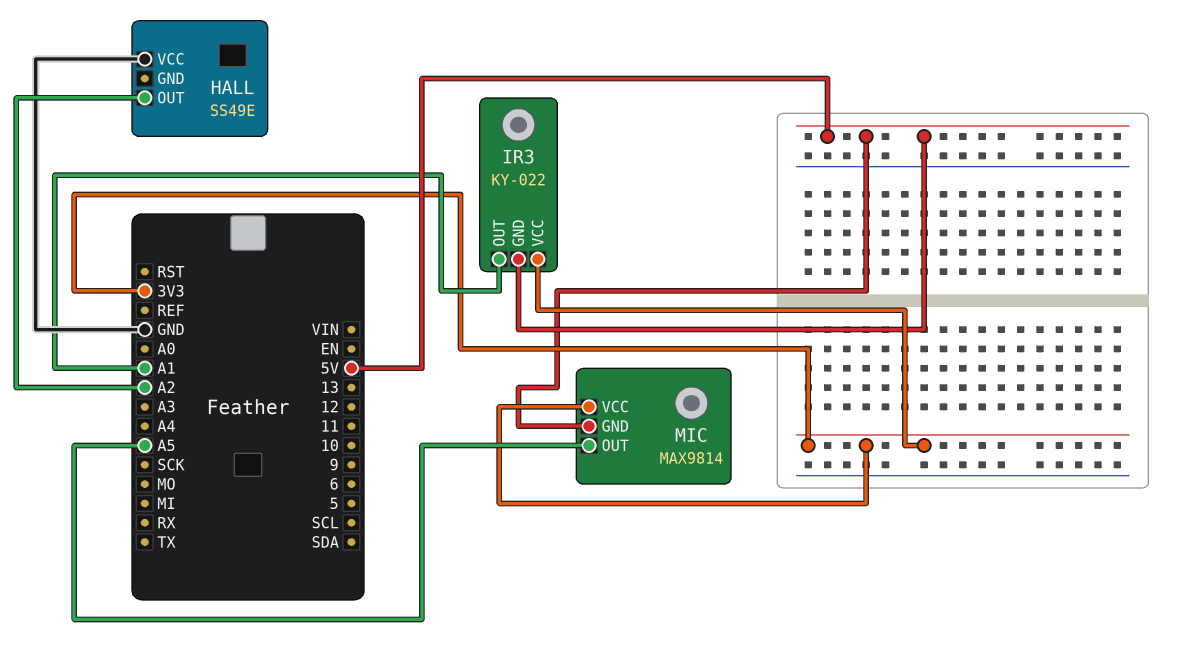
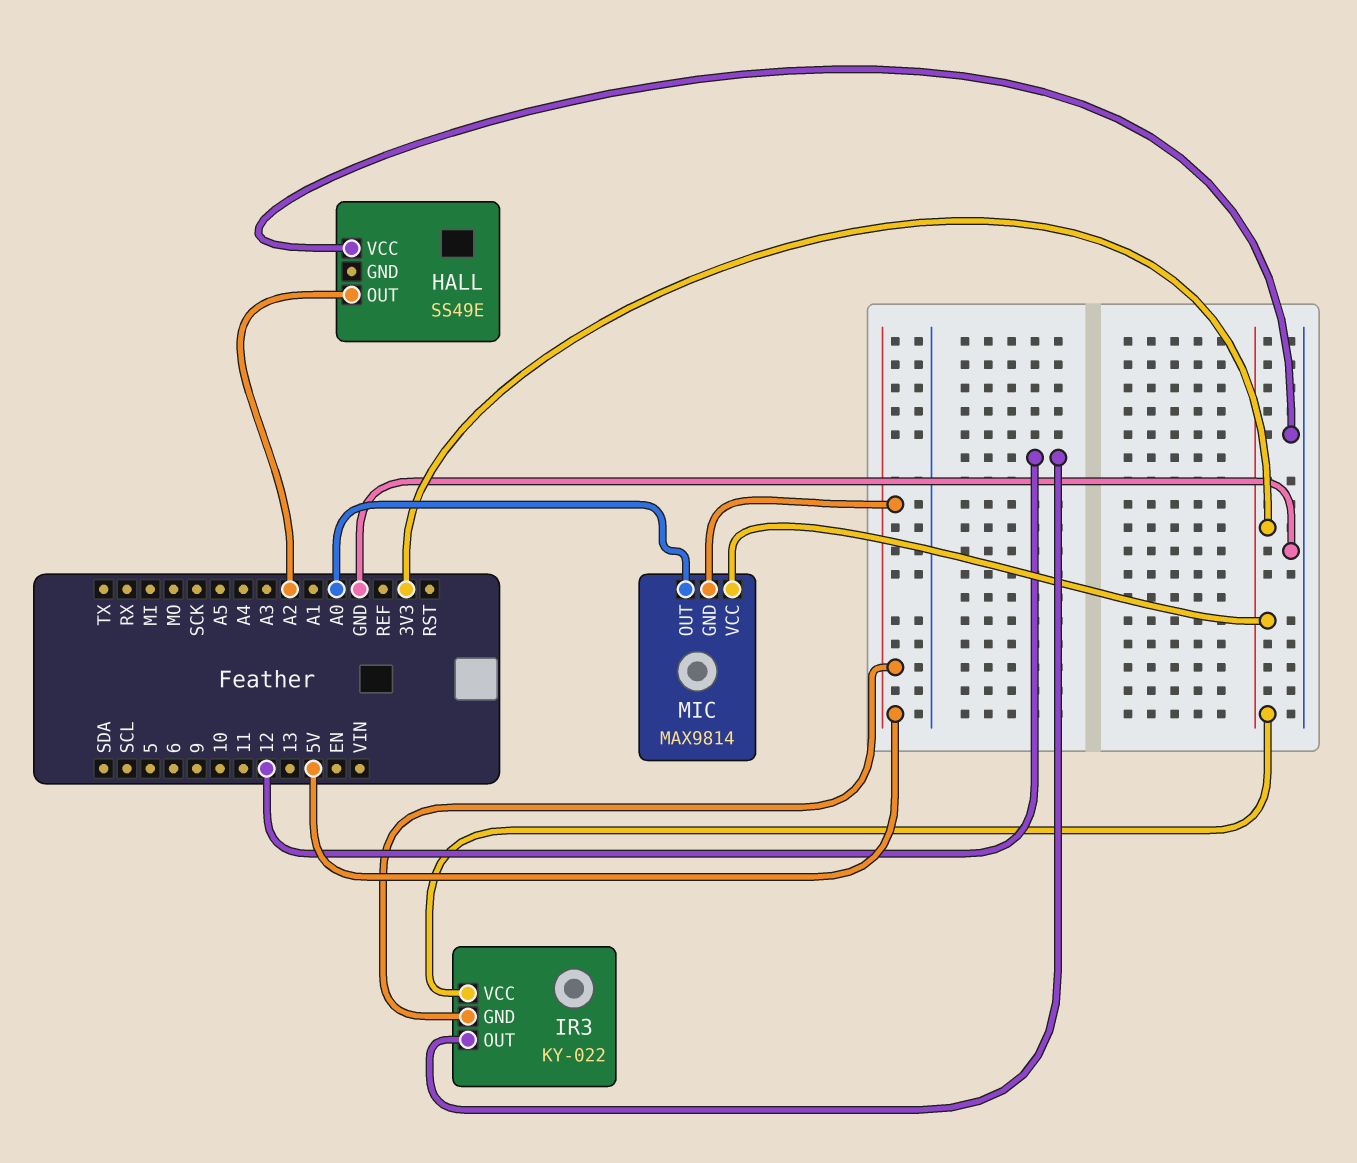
IR3 pin OUT: A1 -> 12
MIC pin OUT: A5 -> A0

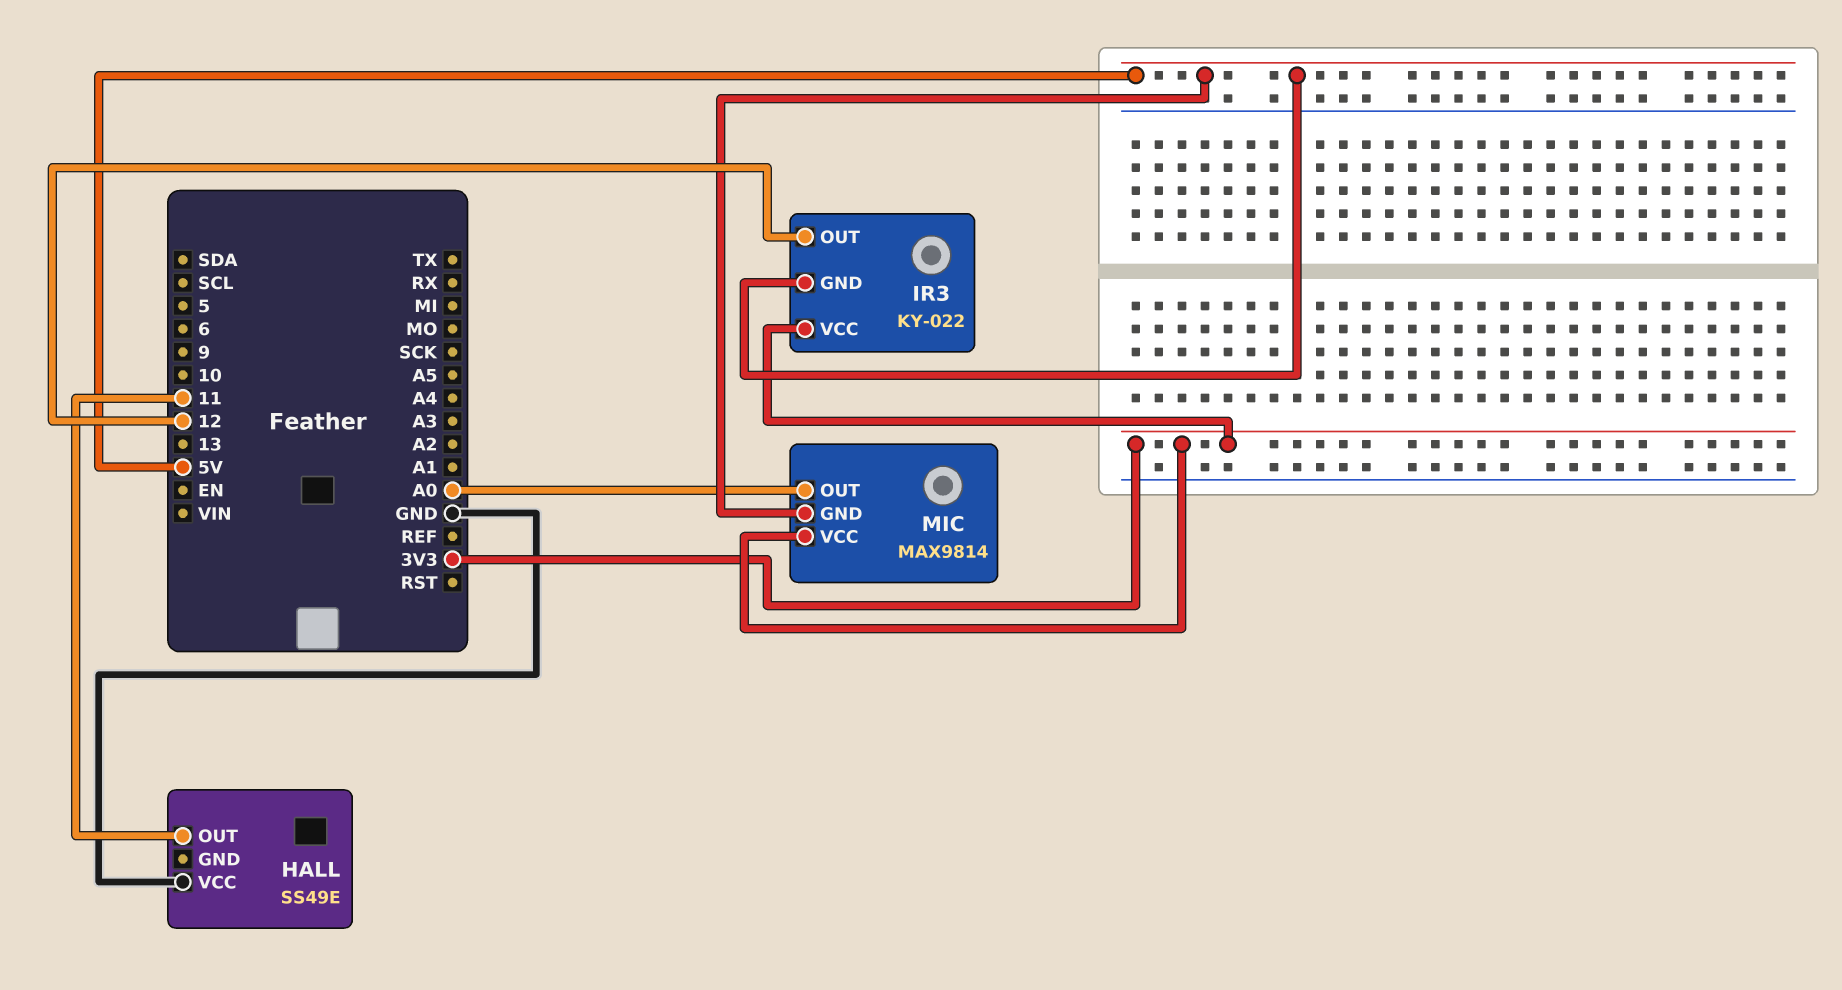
HALL pin OUT: A2 -> 11

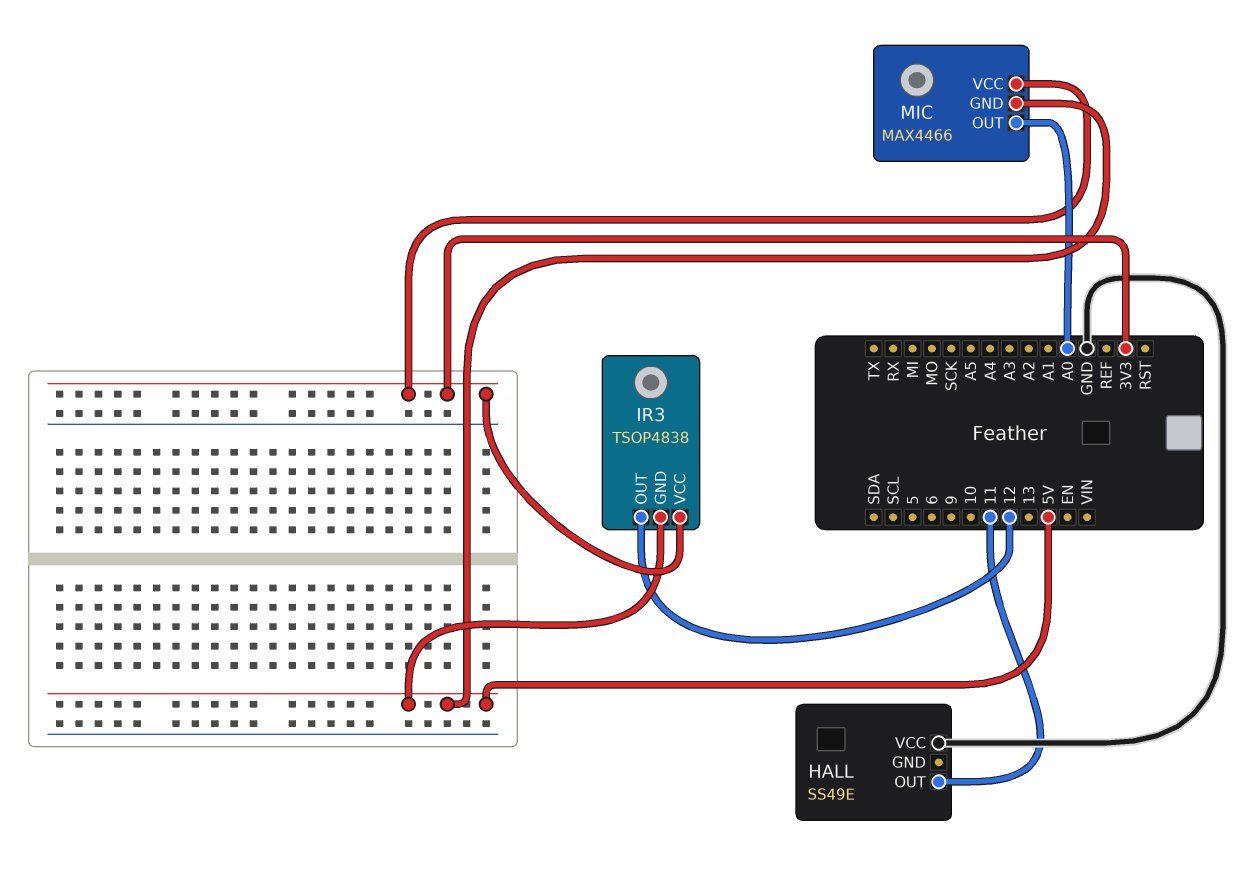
IR3: KY-022 -> TSOP4838
MIC: MAX9814 -> MAX4466

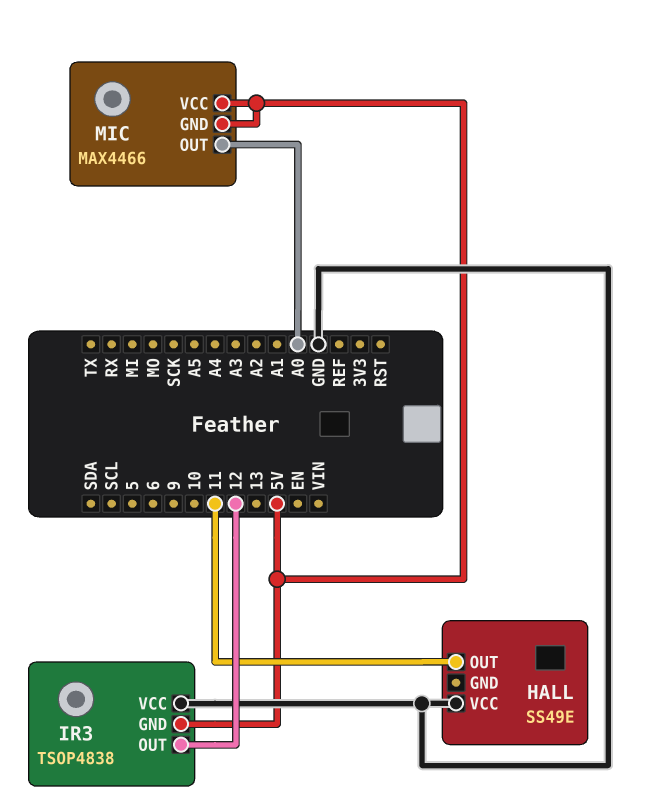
IR3 pin VCC: 3V3 -> GND
MIC pin VCC: 3V3 -> 5V

